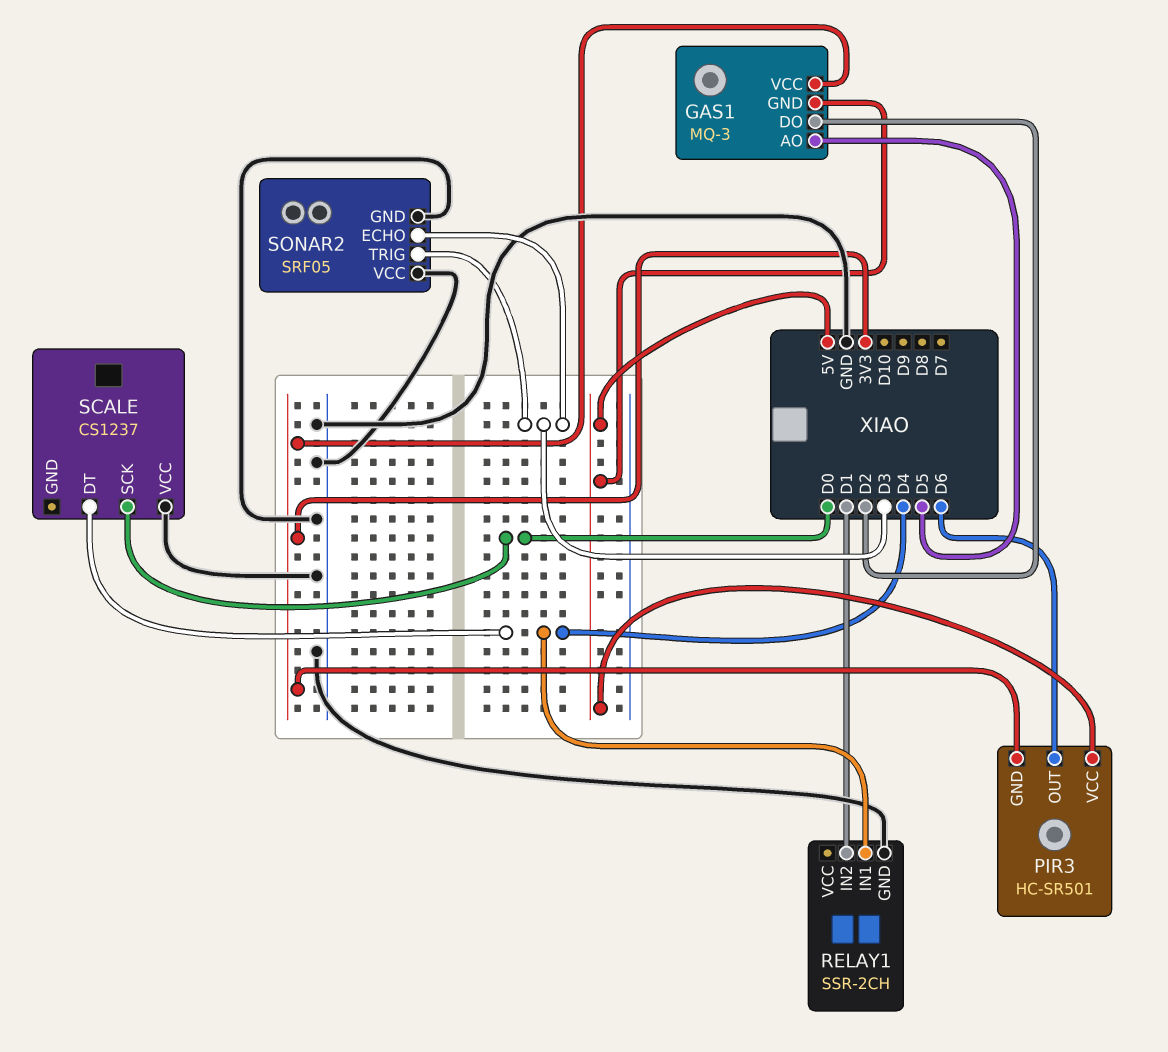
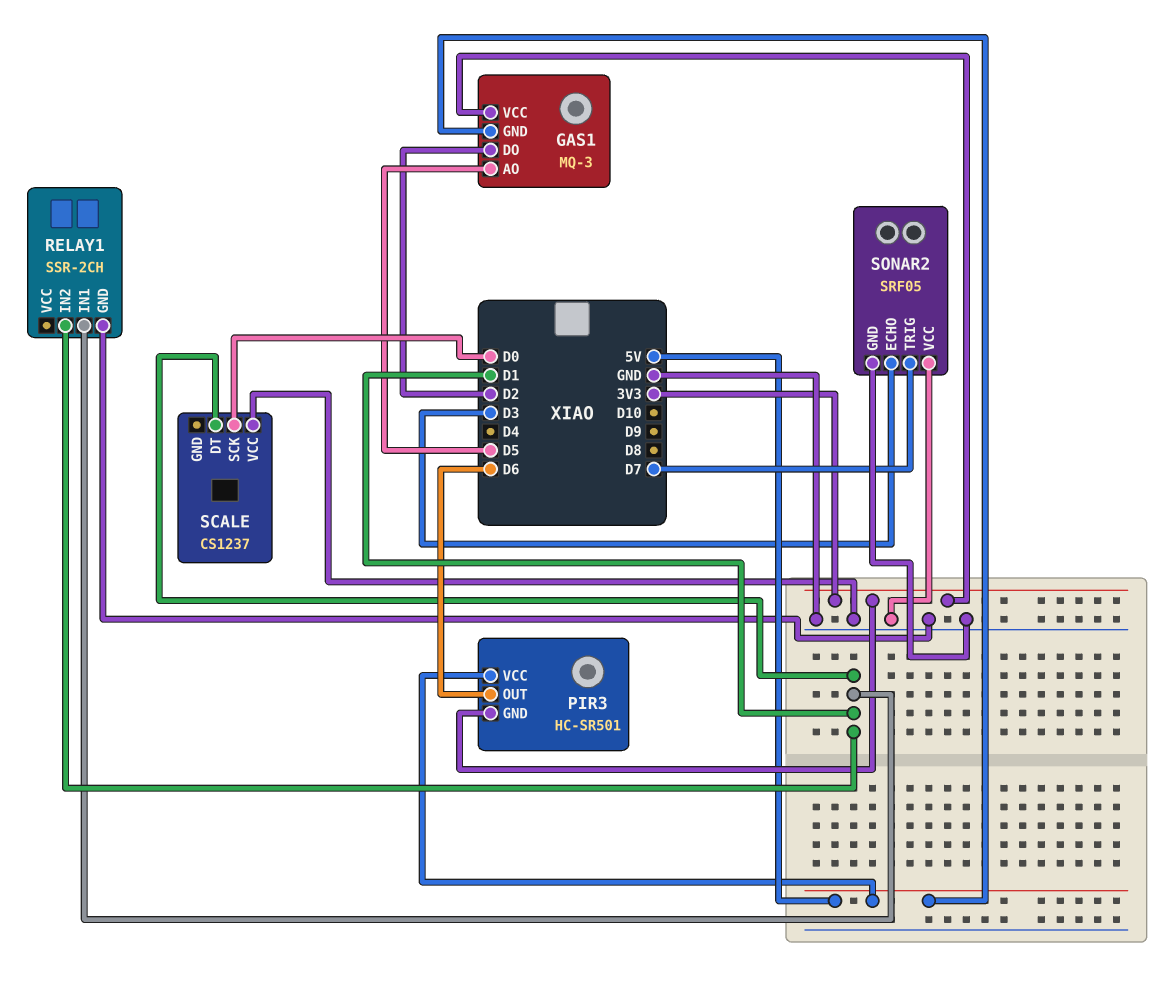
RELAY1 pin IN1: D4 -> D1
SCALE pin DT: D4 -> D1
SONAR2 pin TRIG: D3 -> D7

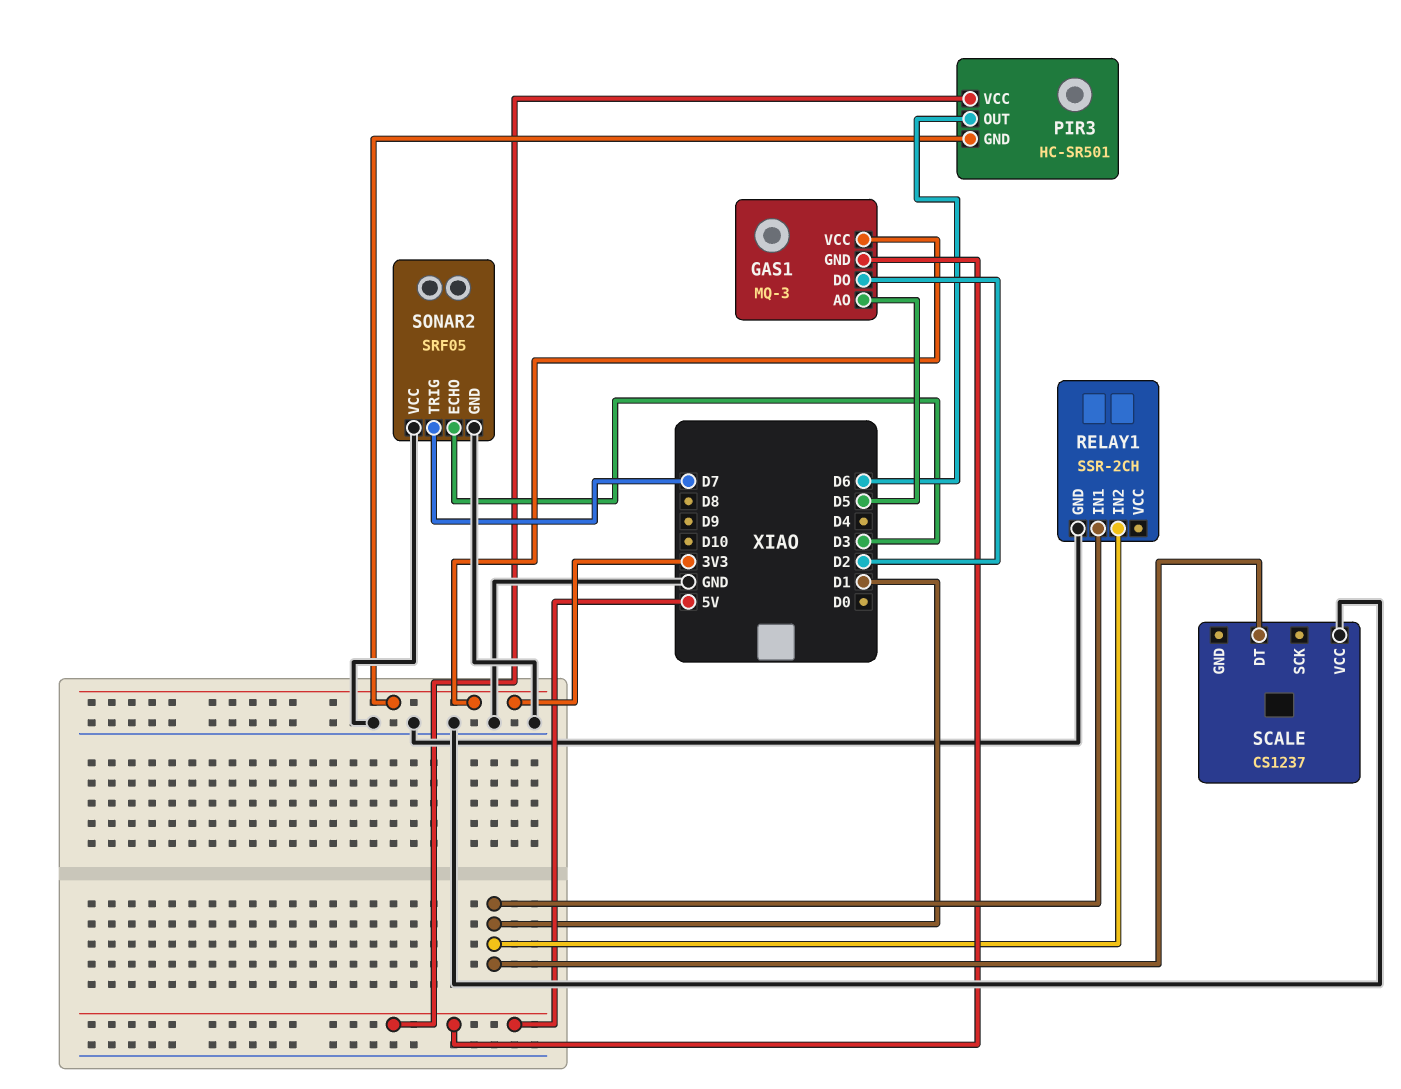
SCALE pin SCK: D0 -> none

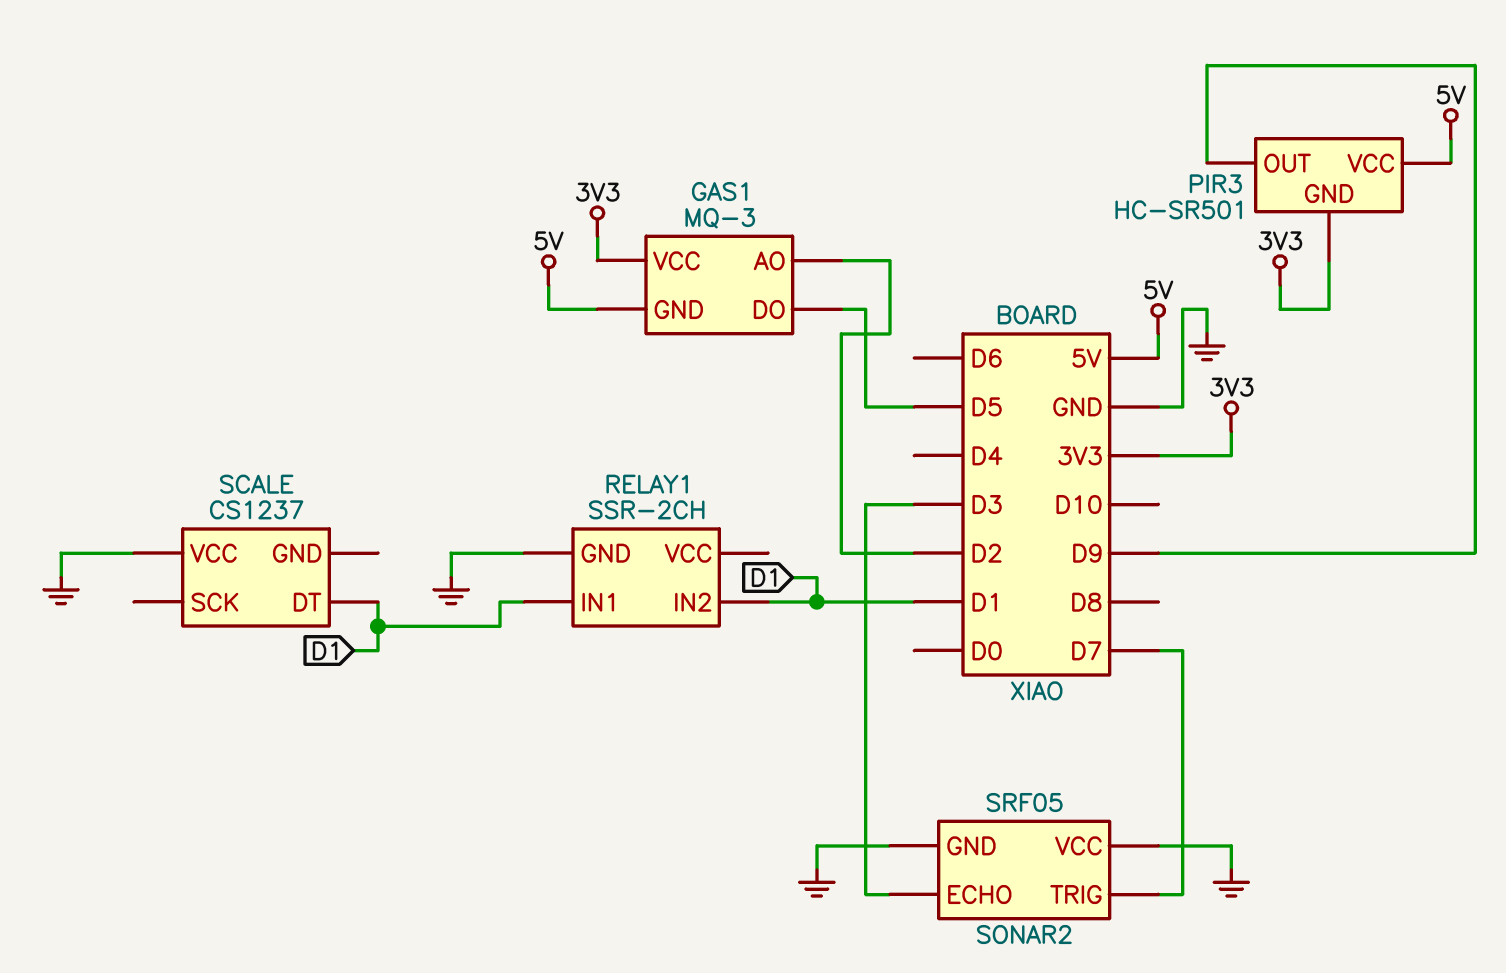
GAS1 pin AO: D5 -> D2
GAS1 pin DO: D2 -> D5
PIR3 pin OUT: D6 -> D9

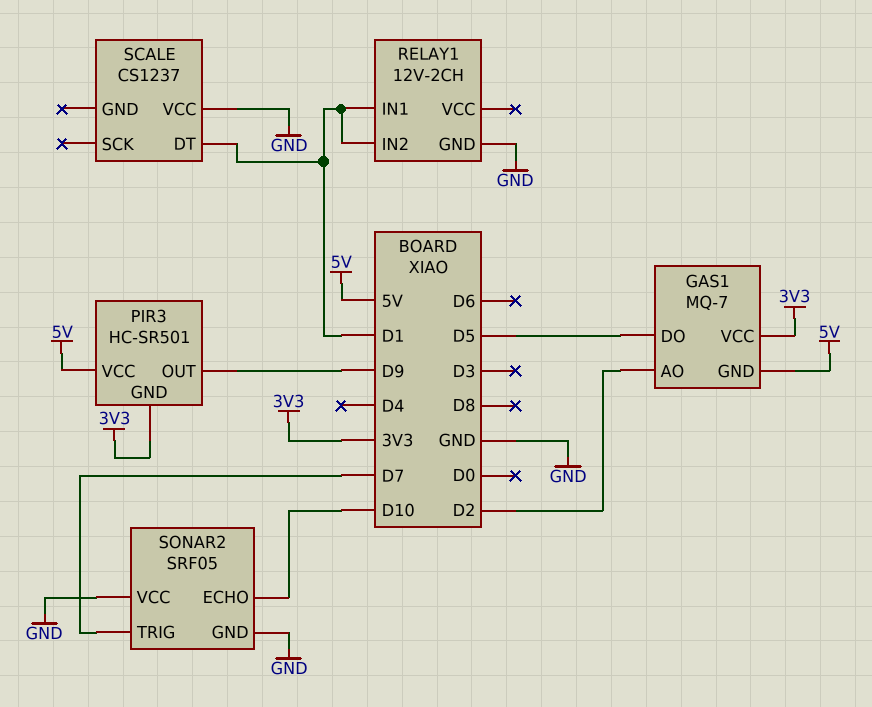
GAS1: MQ-3 -> MQ-7
RELAY1: SSR-2CH -> 12V-2CH
SONAR2 pin ECHO: D3 -> D10

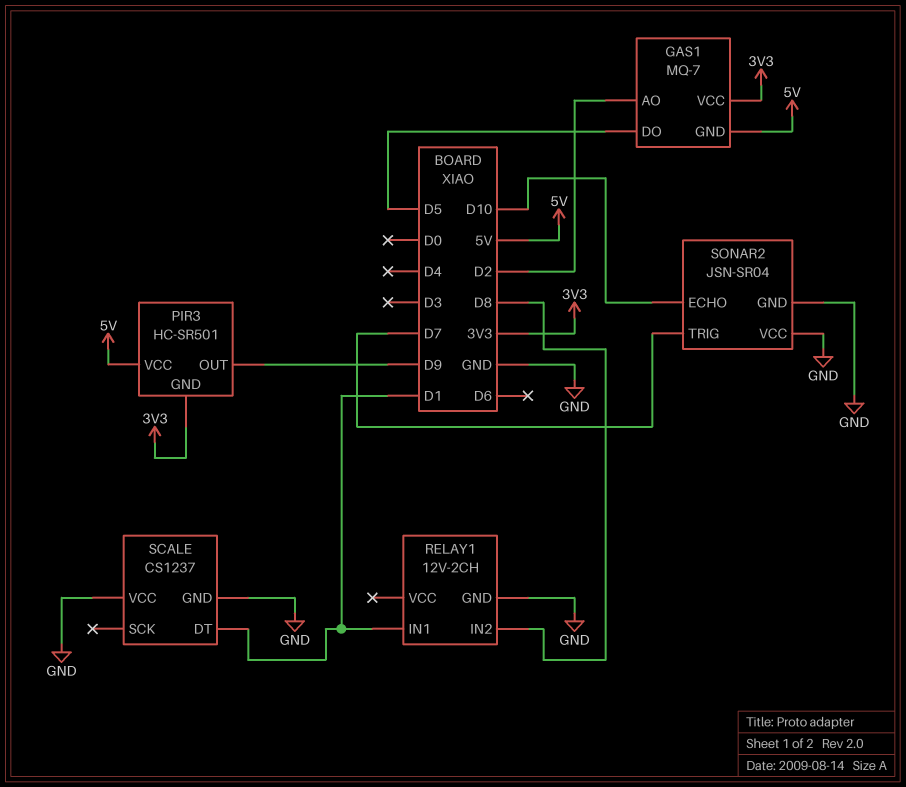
RELAY1 pin IN2: D1 -> D8
SCALE pin GND: none -> GND
SONAR2: SRF05 -> JSN-SR04

